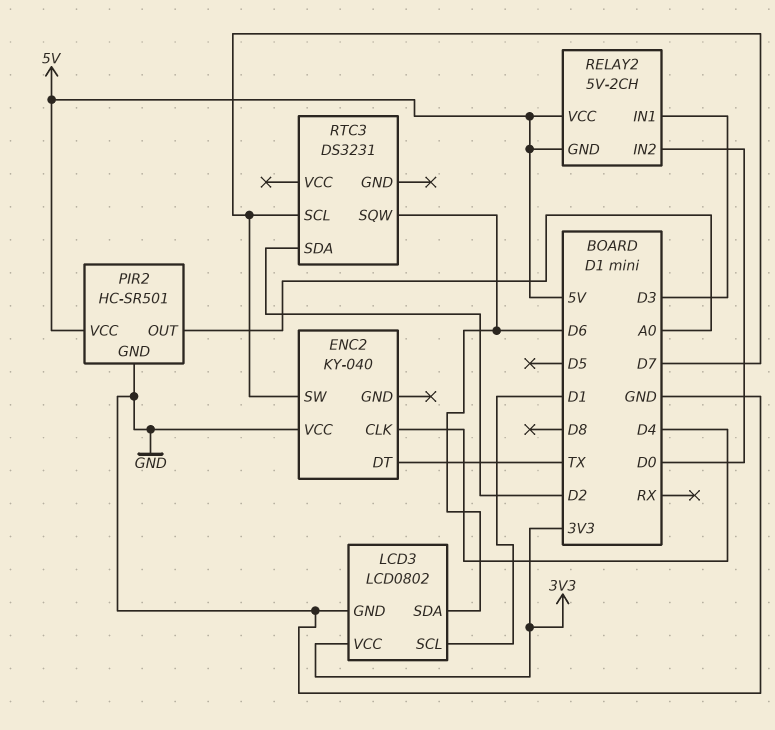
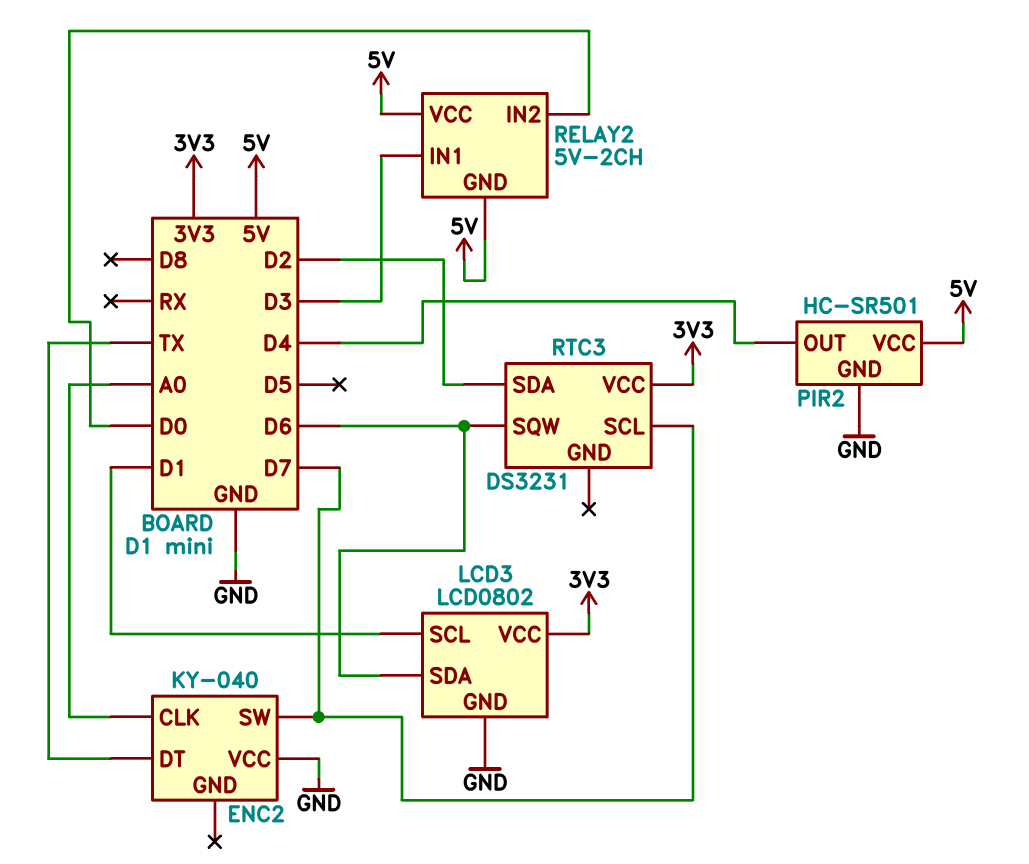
ENC2 pin CLK: D4 -> A0
PIR2 pin OUT: A0 -> D4
RTC3 pin VCC: none -> 3V3

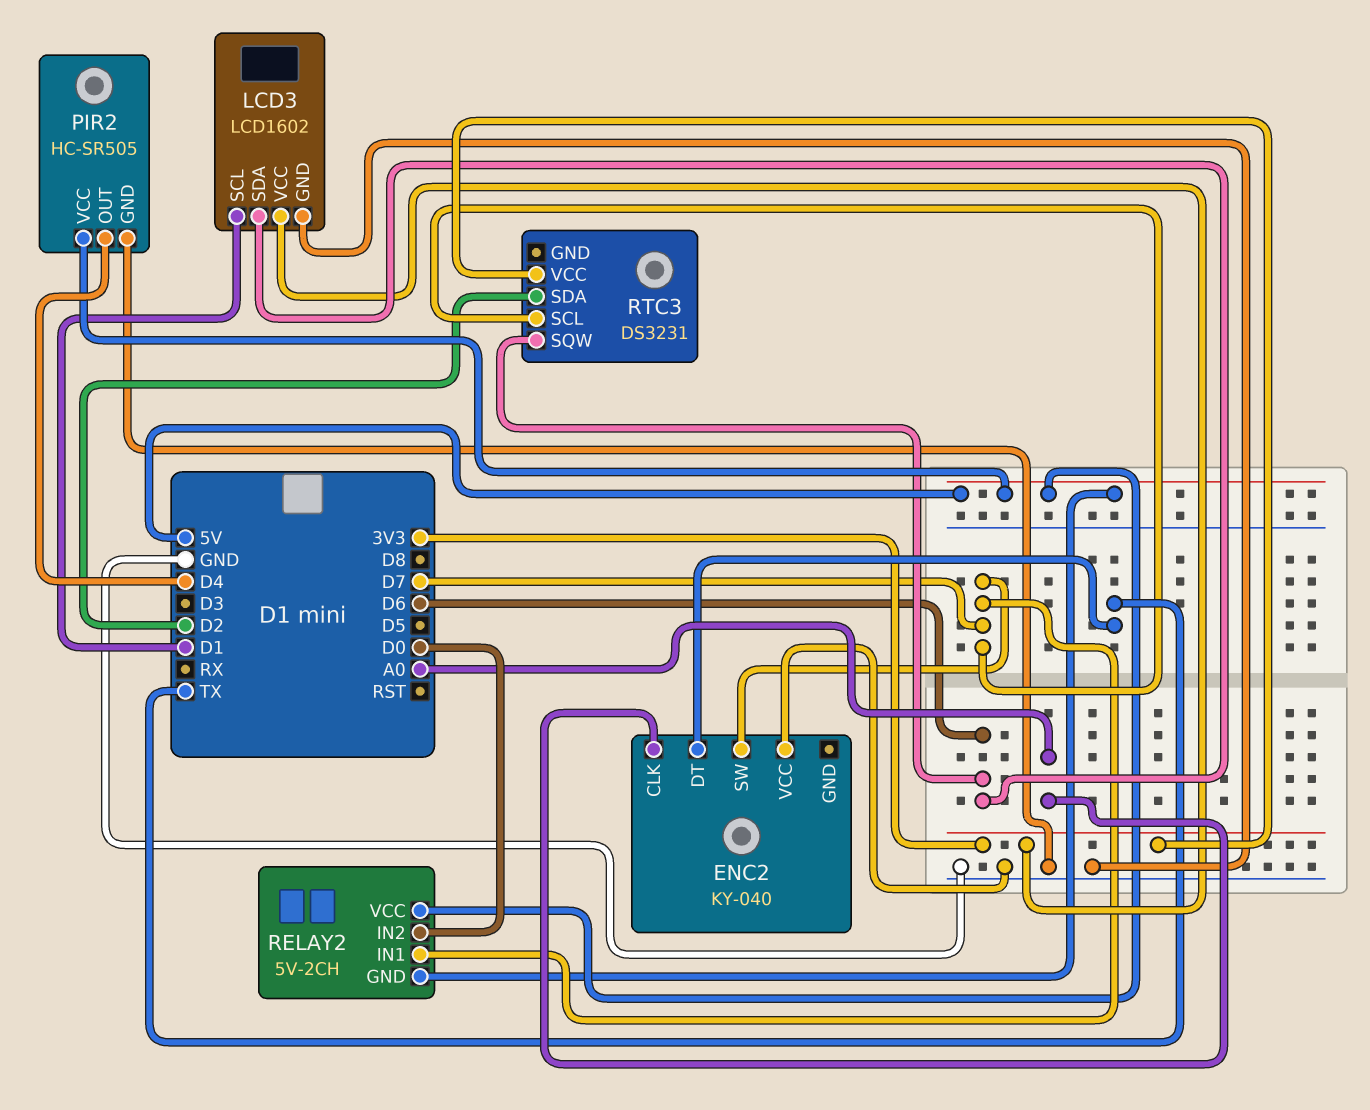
LCD3: LCD0802 -> LCD1602
PIR2: HC-SR501 -> HC-SR505
RELAY2 pin IN1: D3 -> D7

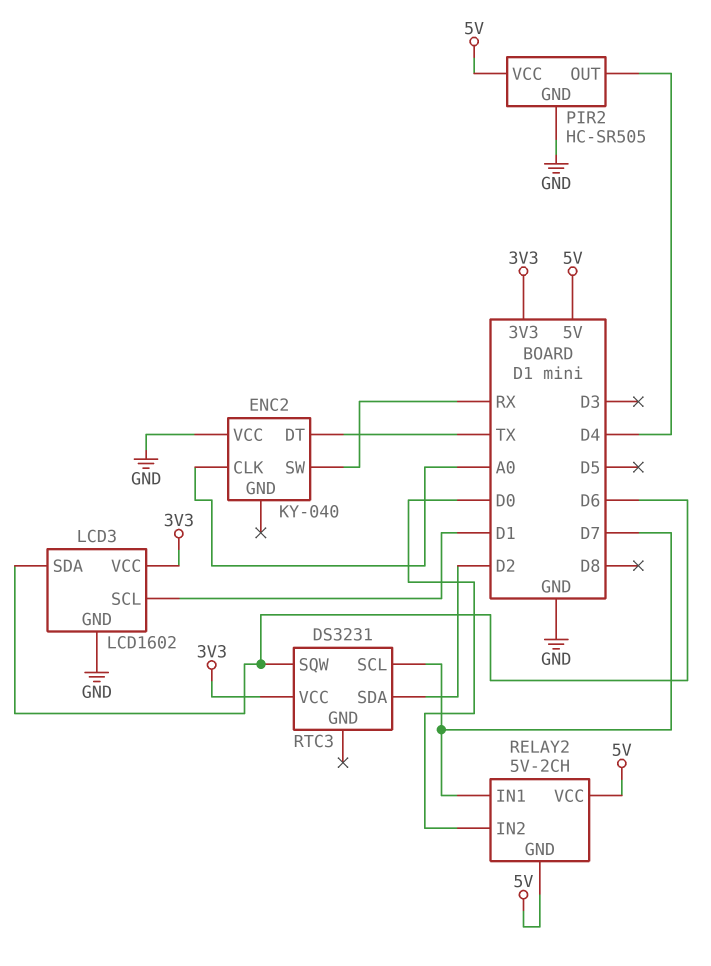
ENC2 pin SW: D7 -> RX

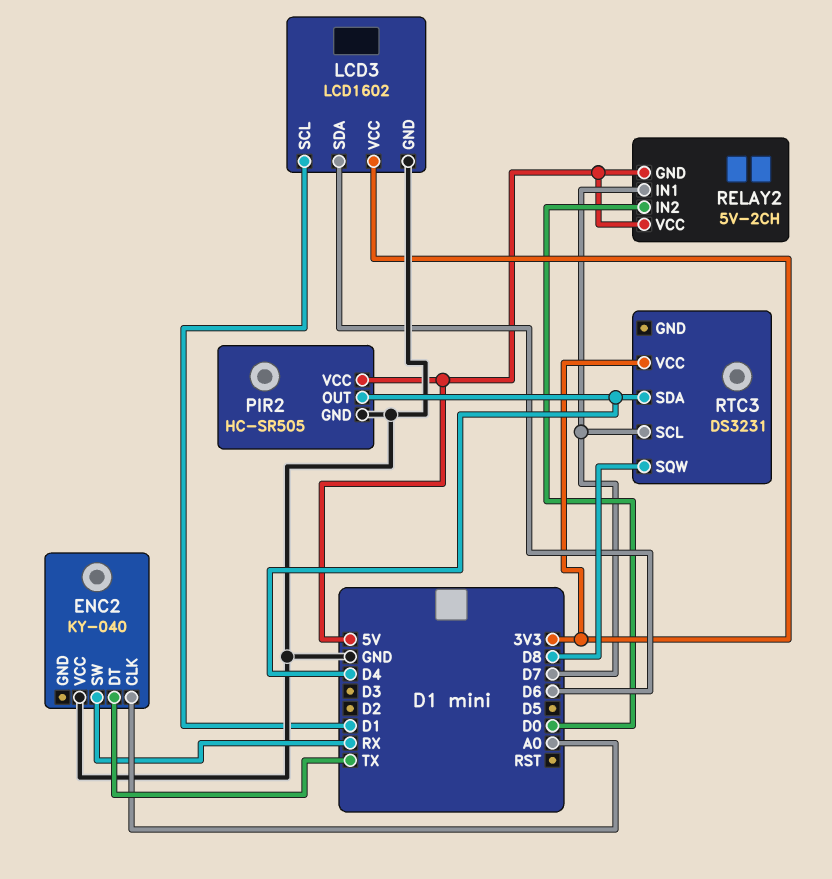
RTC3 pin SDA: D2 -> D4
RTC3 pin SQW: D6 -> D8

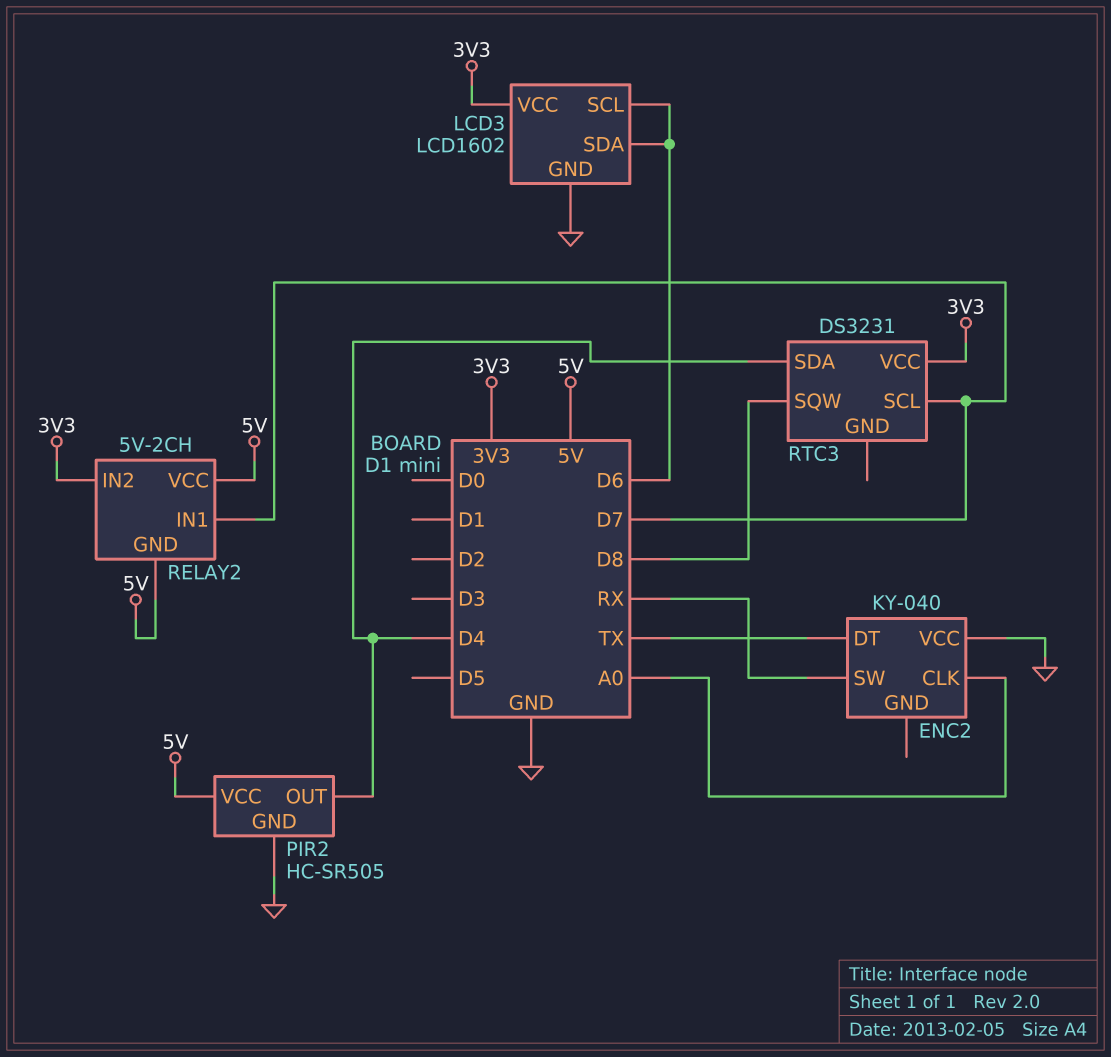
LCD3 pin SCL: D1 -> D6
RELAY2 pin IN2: D0 -> 3V3

